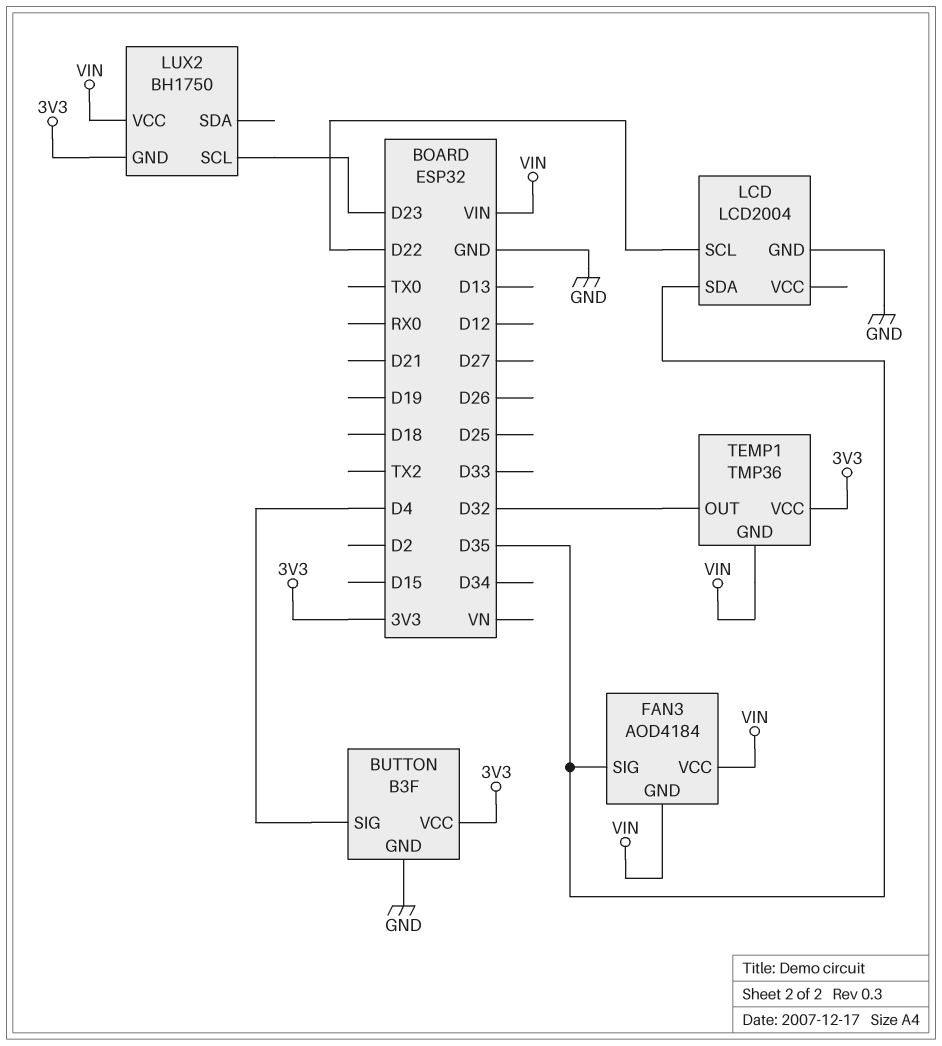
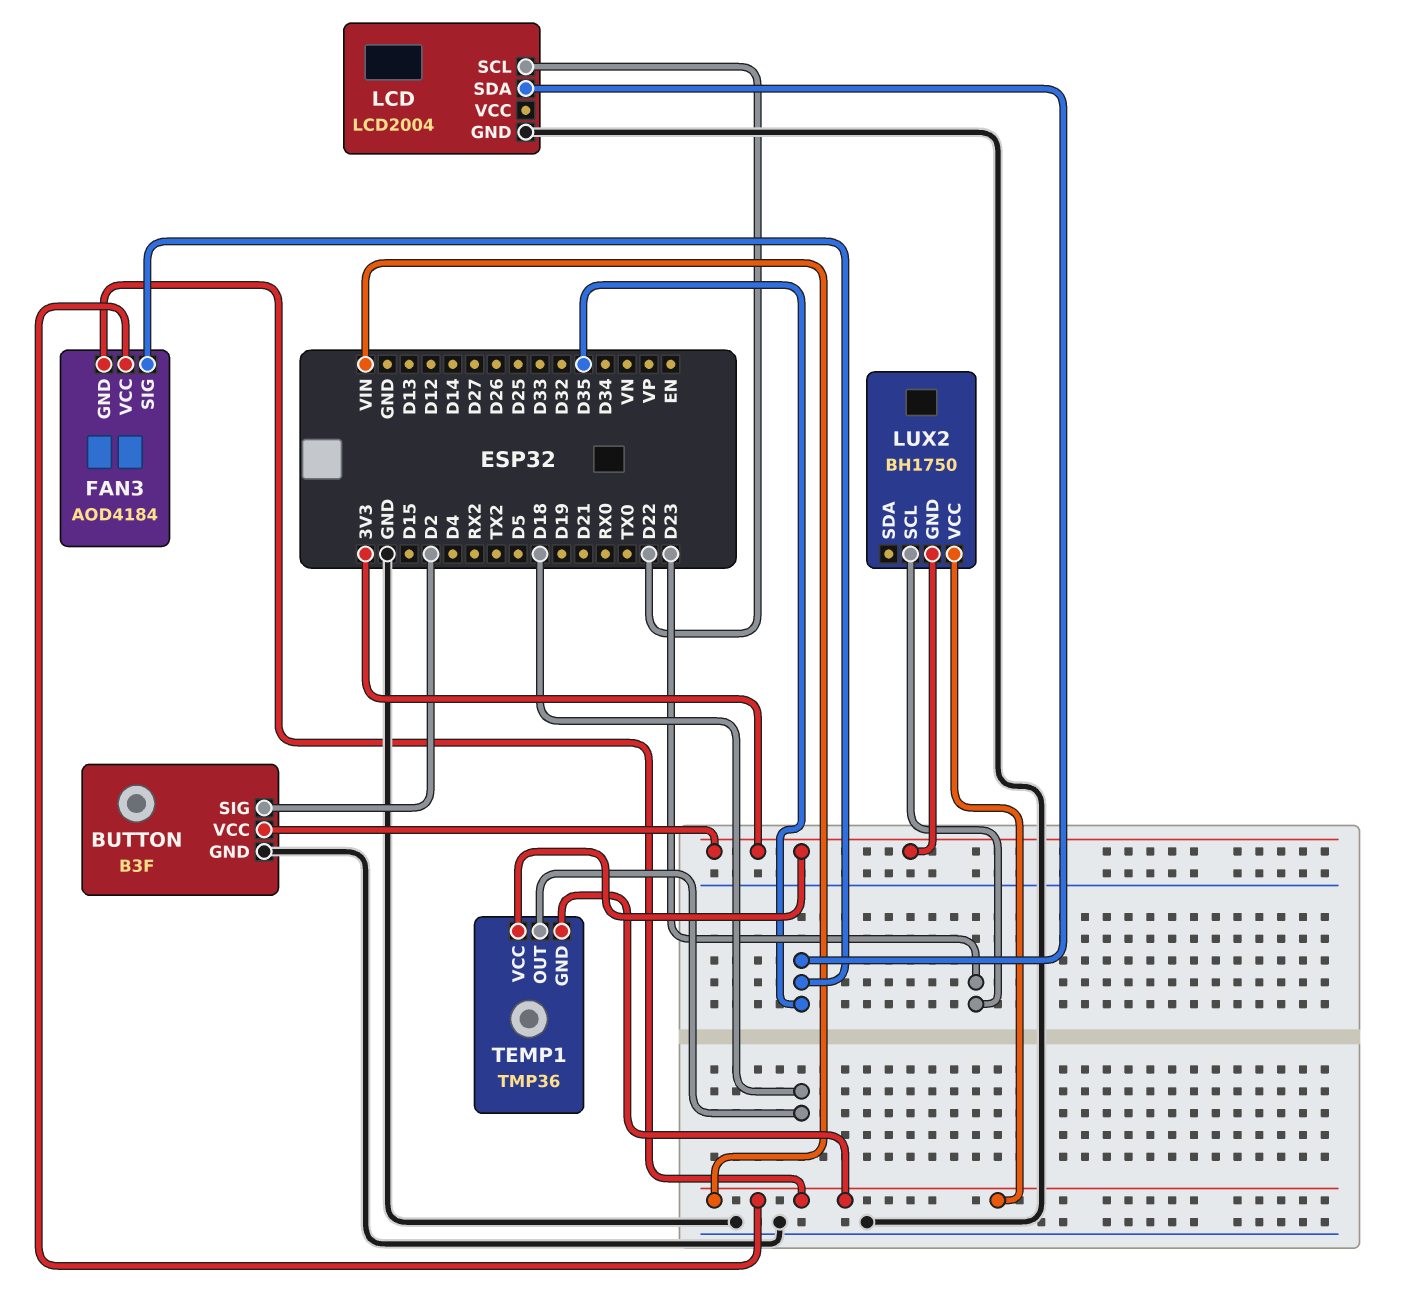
BUTTON pin SIG: D4 -> D2
TEMP1 pin OUT: D32 -> D18

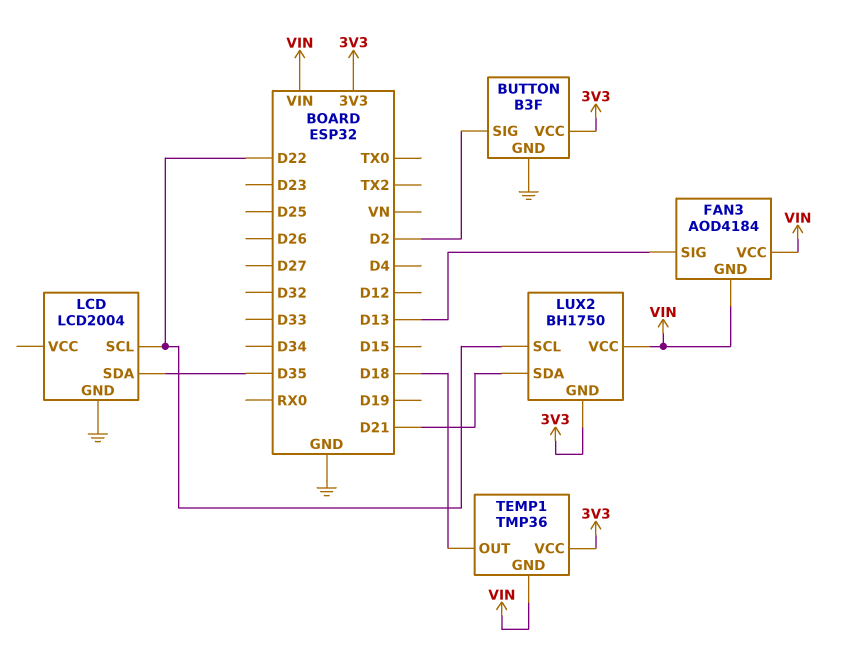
FAN3 pin SIG: D35 -> D13
LUX2 pin SCL: D23 -> D22
LUX2 pin SDA: none -> D21

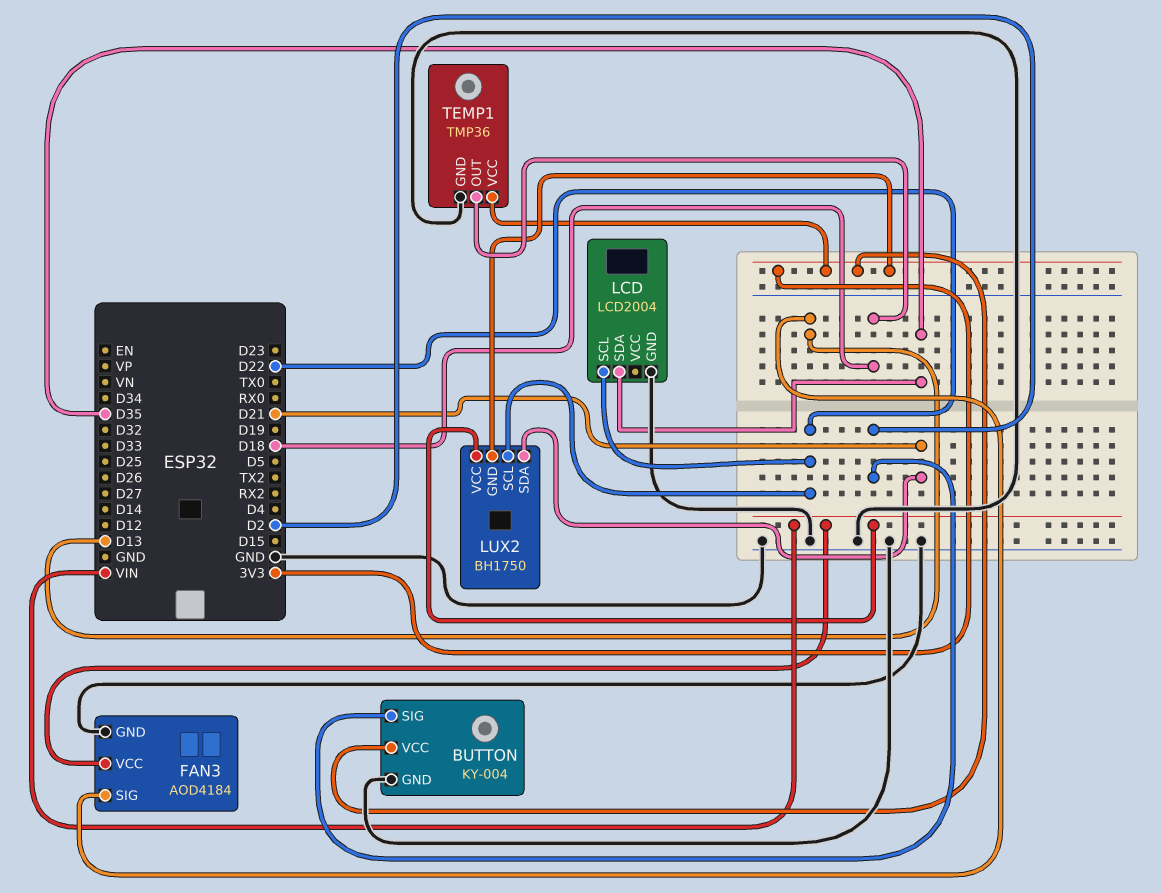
BUTTON: B3F -> KY-004
FAN3 pin GND: VIN -> GND
TEMP1 pin GND: VIN -> GND

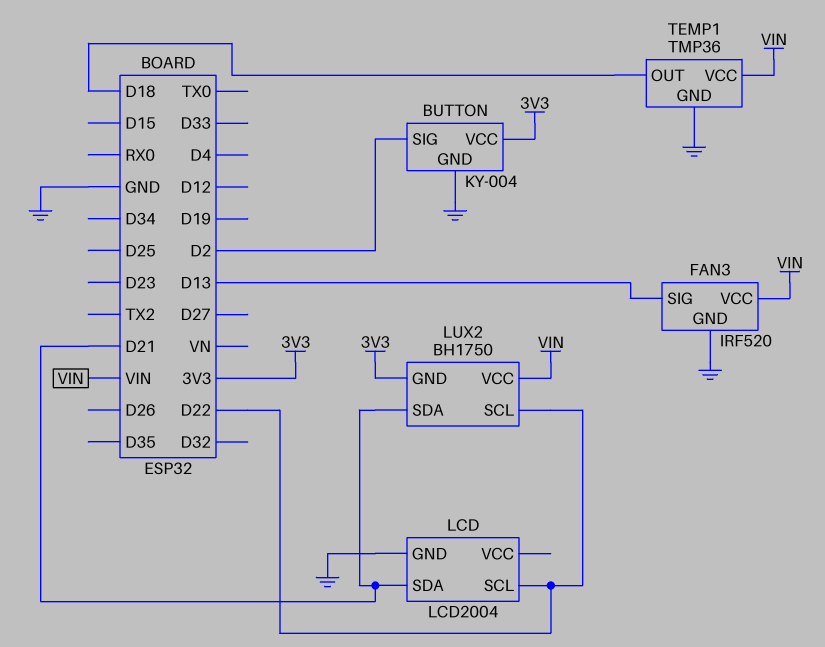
FAN3: AOD4184 -> IRF520
LCD pin SDA: D35 -> D21
TEMP1 pin VCC: 3V3 -> VIN

